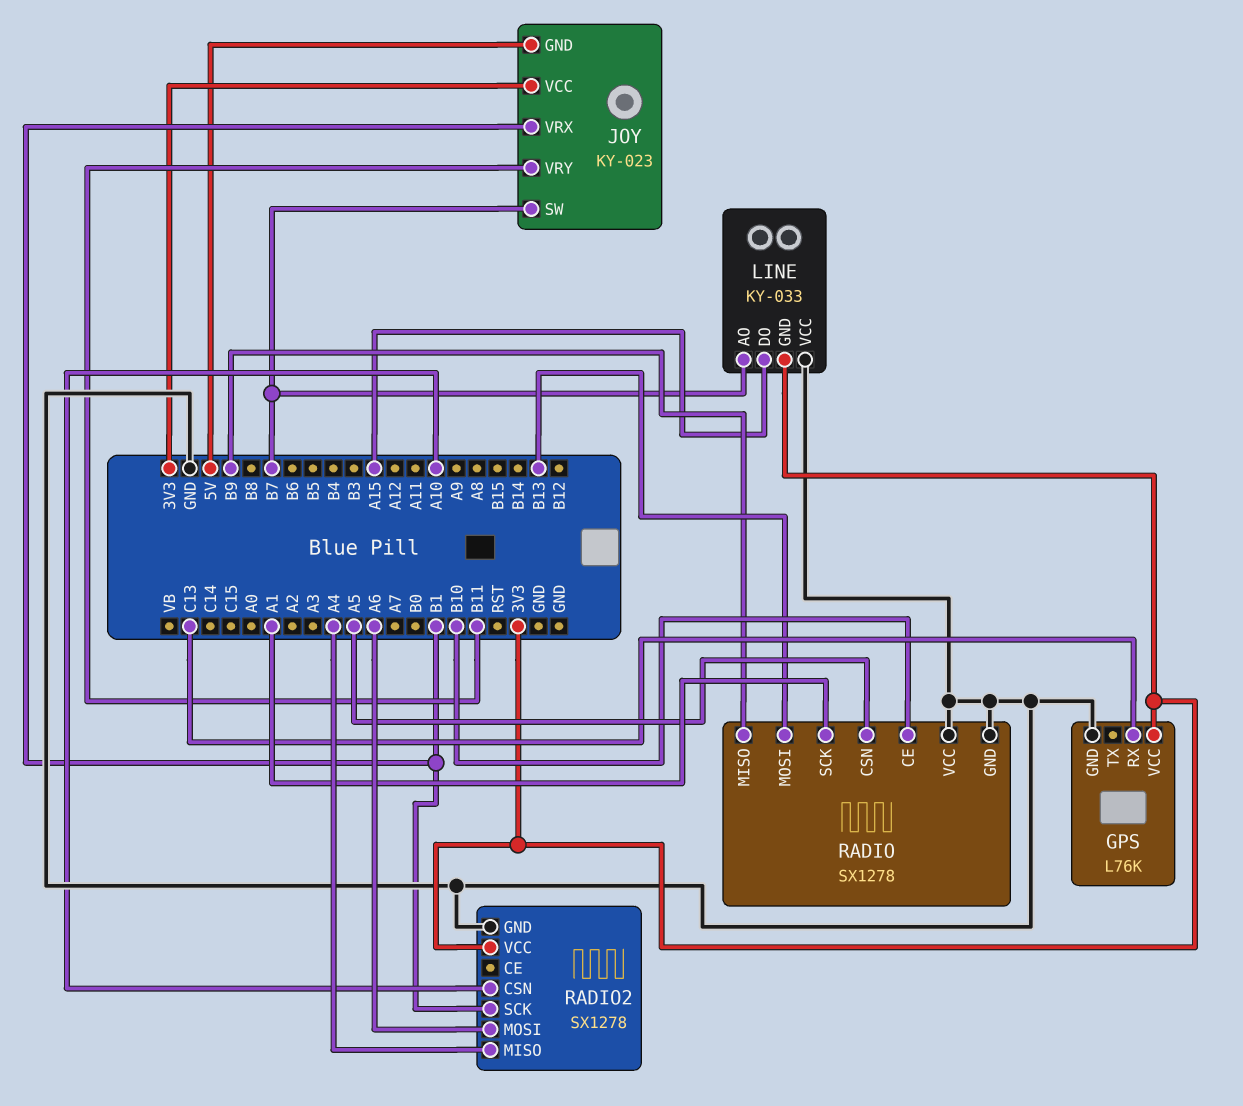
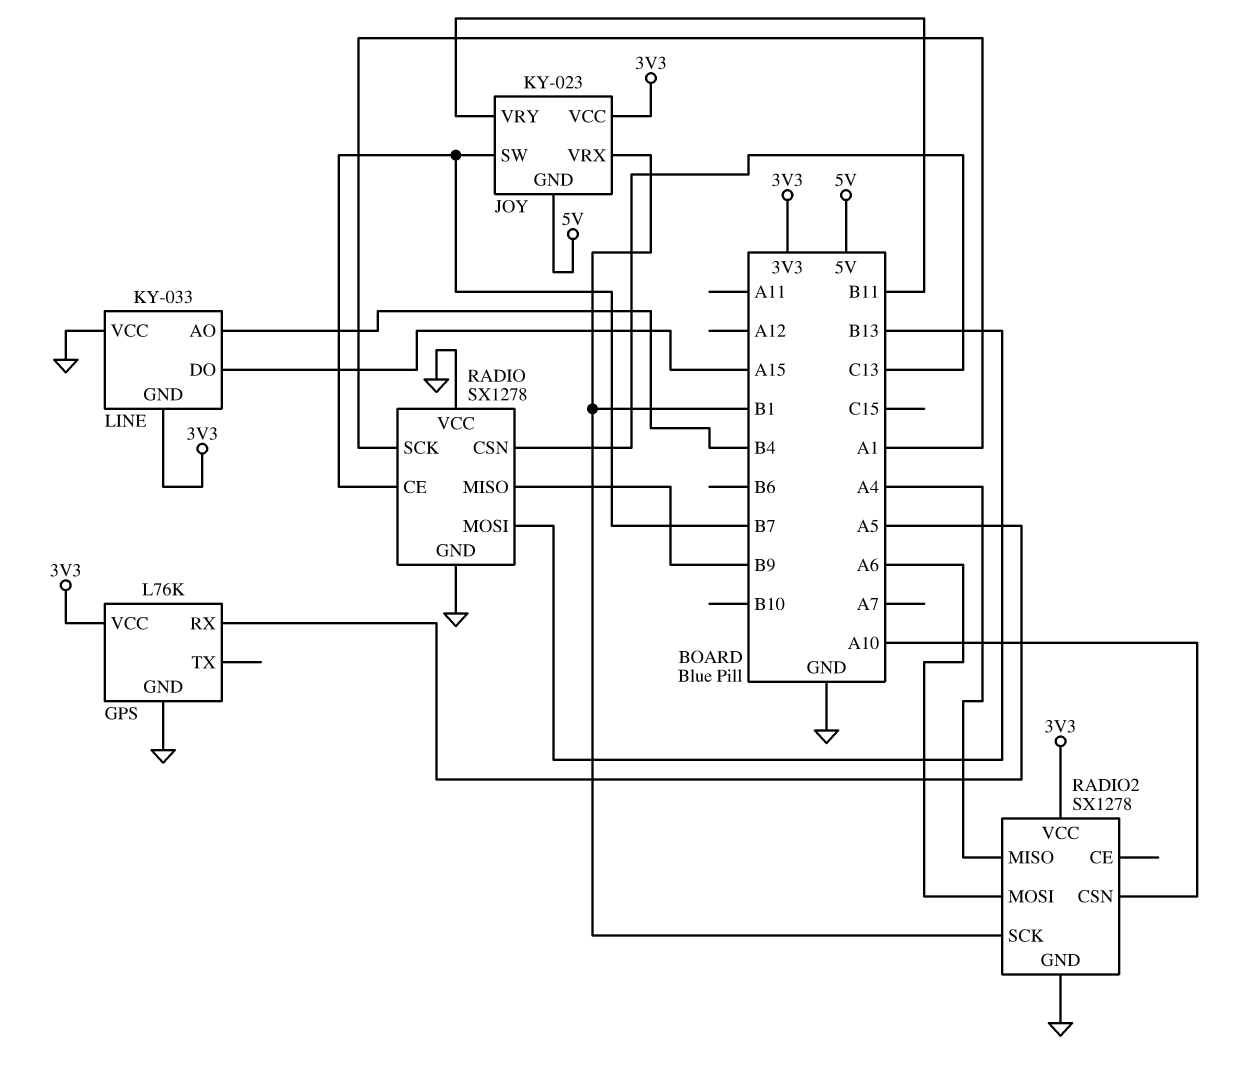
GPS pin RX: C13 -> A5
LINE pin AO: B7 -> B4
RADIO pin CE: B10 -> B7
RADIO pin CSN: A5 -> C13

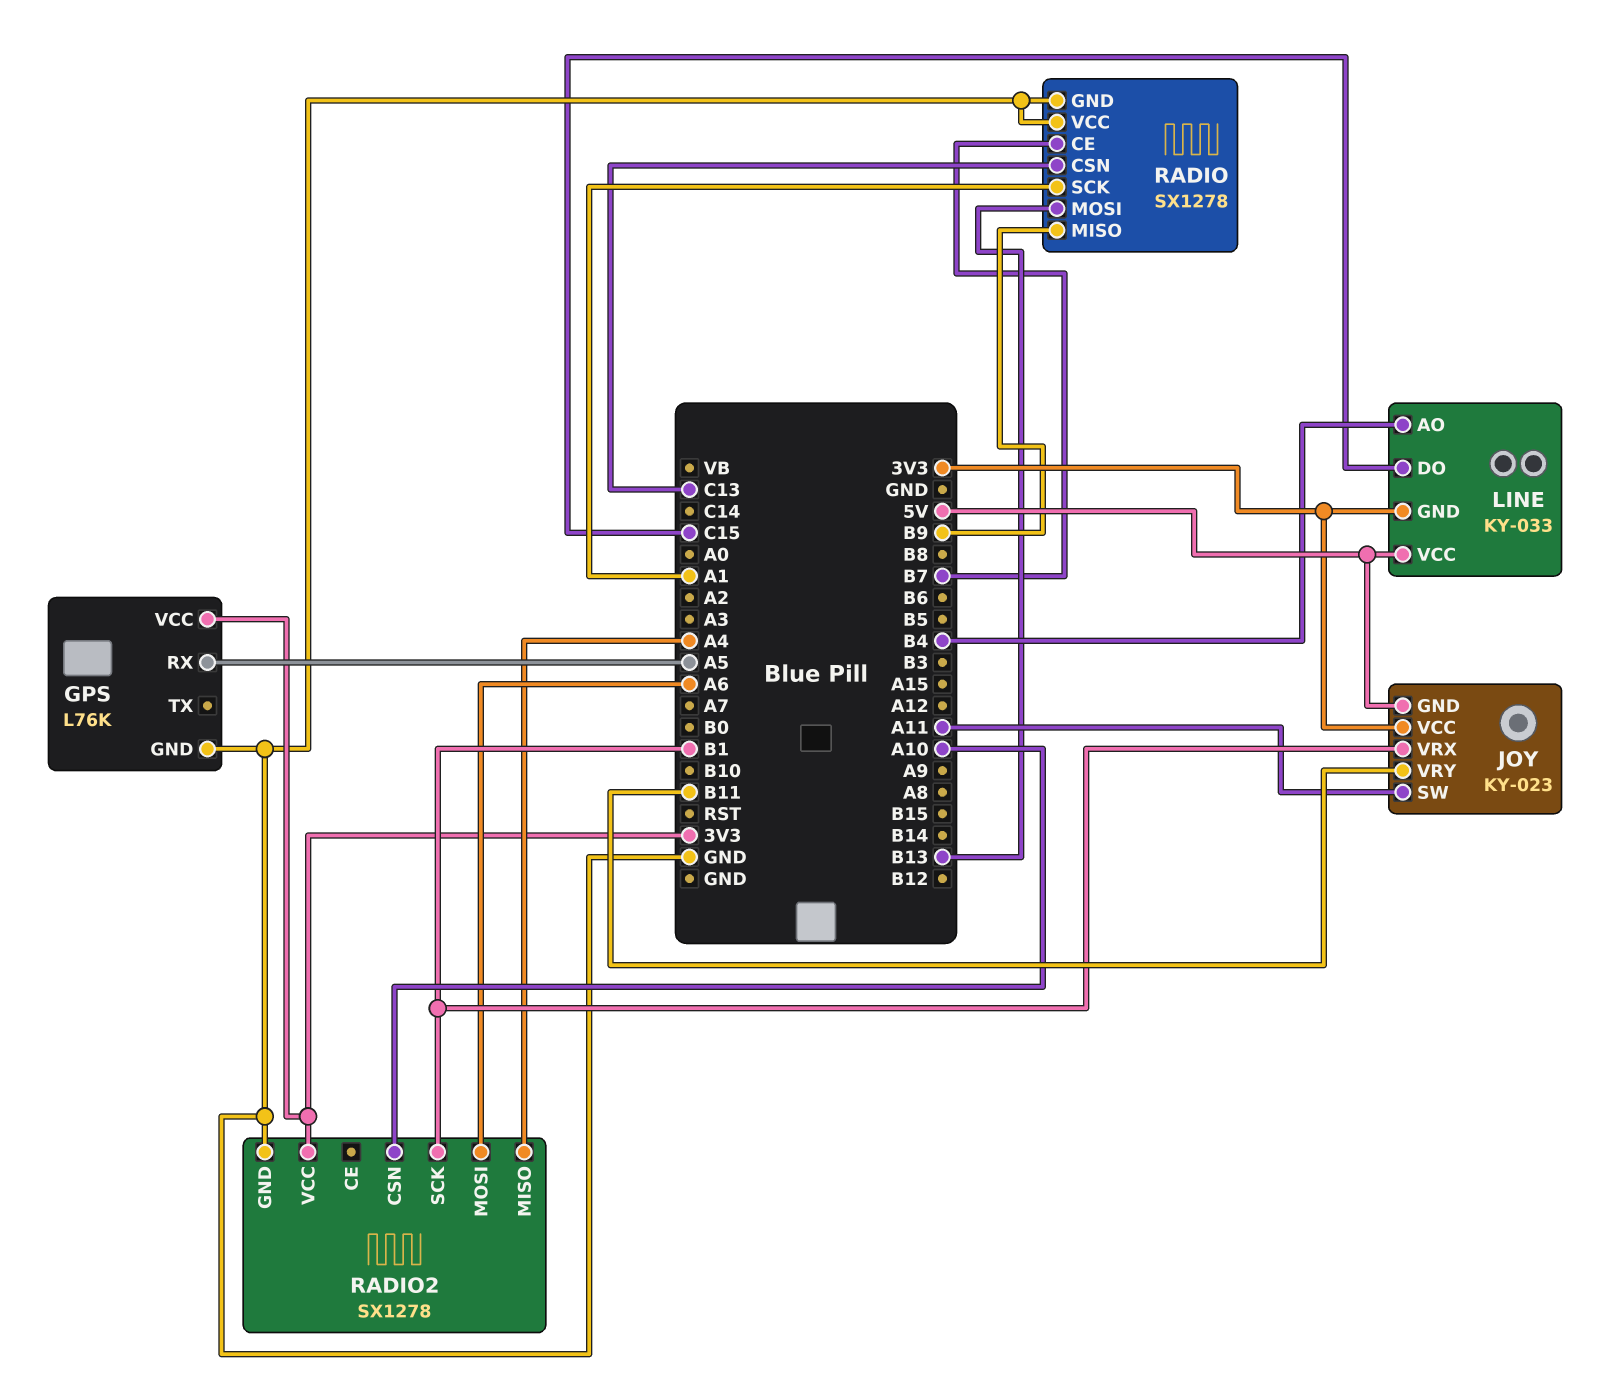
JOY pin SW: B7 -> A11
LINE pin DO: A15 -> C15
LINE pin VCC: GND -> 5V

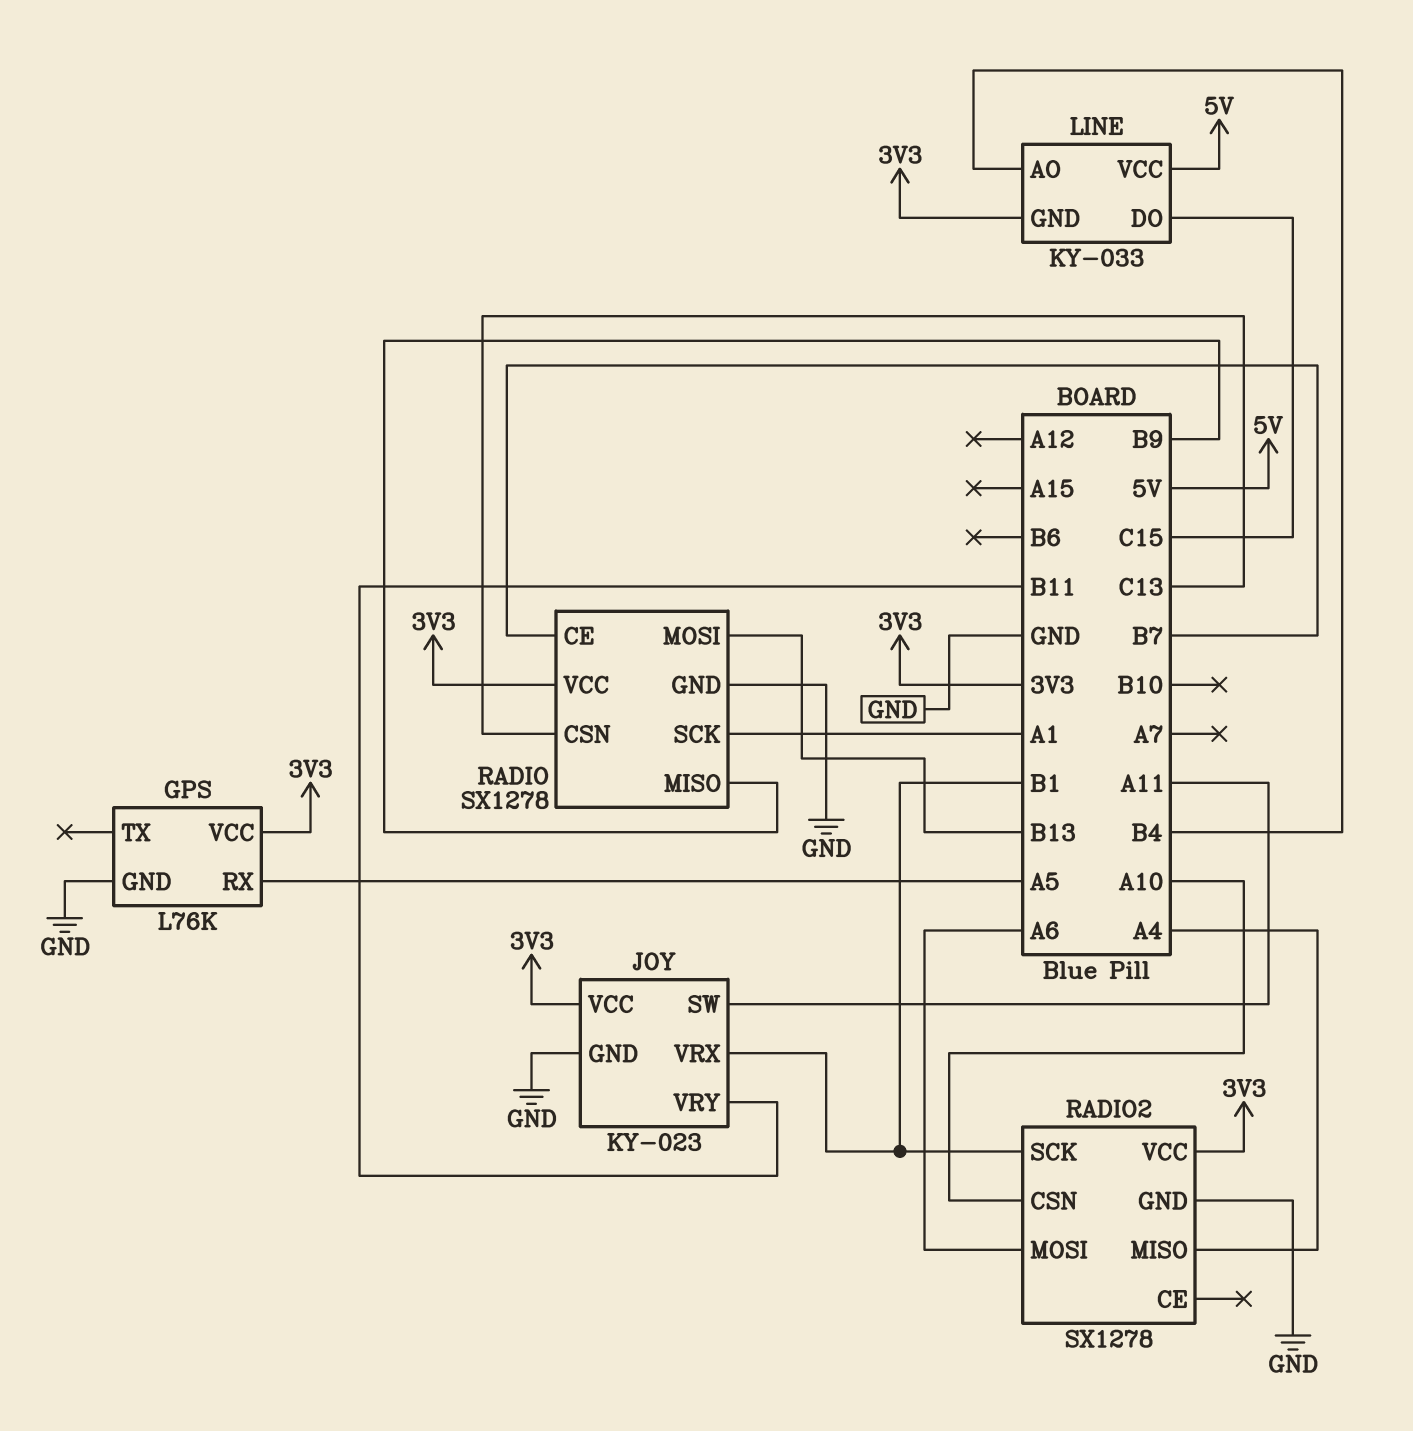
JOY pin GND: 5V -> GND
RADIO pin VCC: GND -> 3V3

